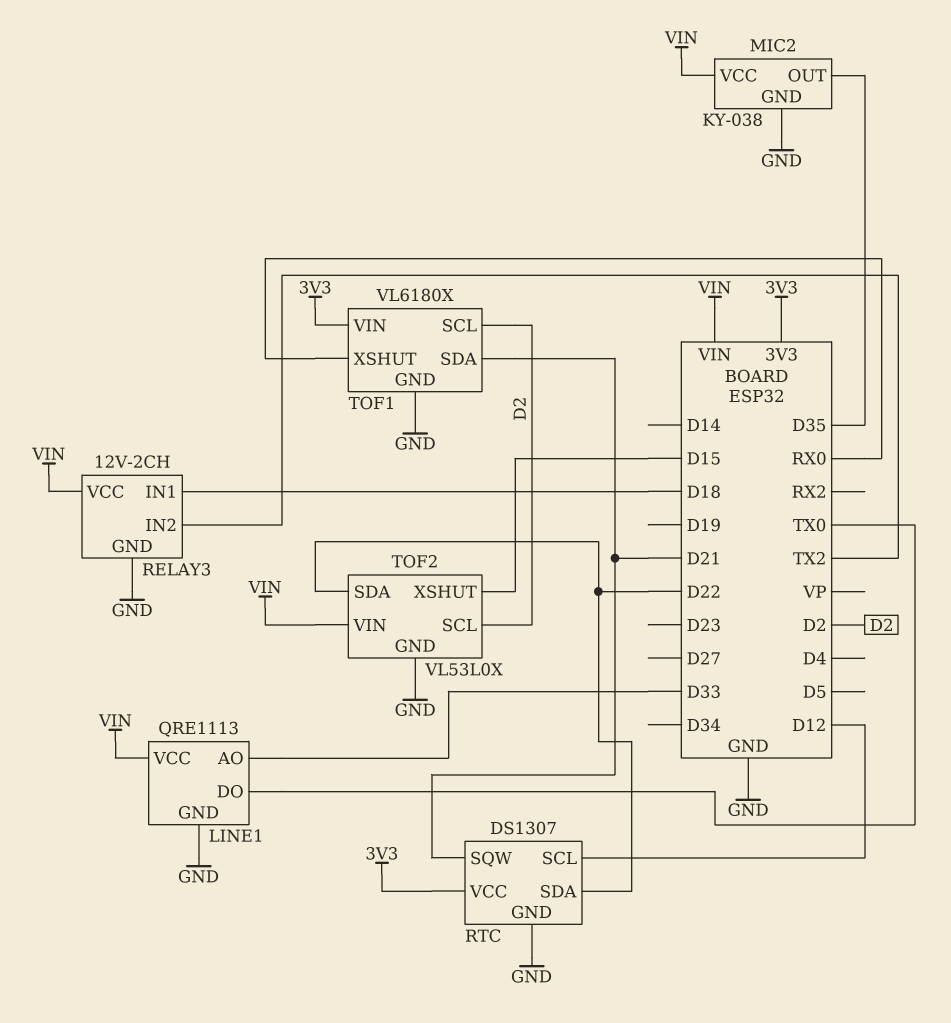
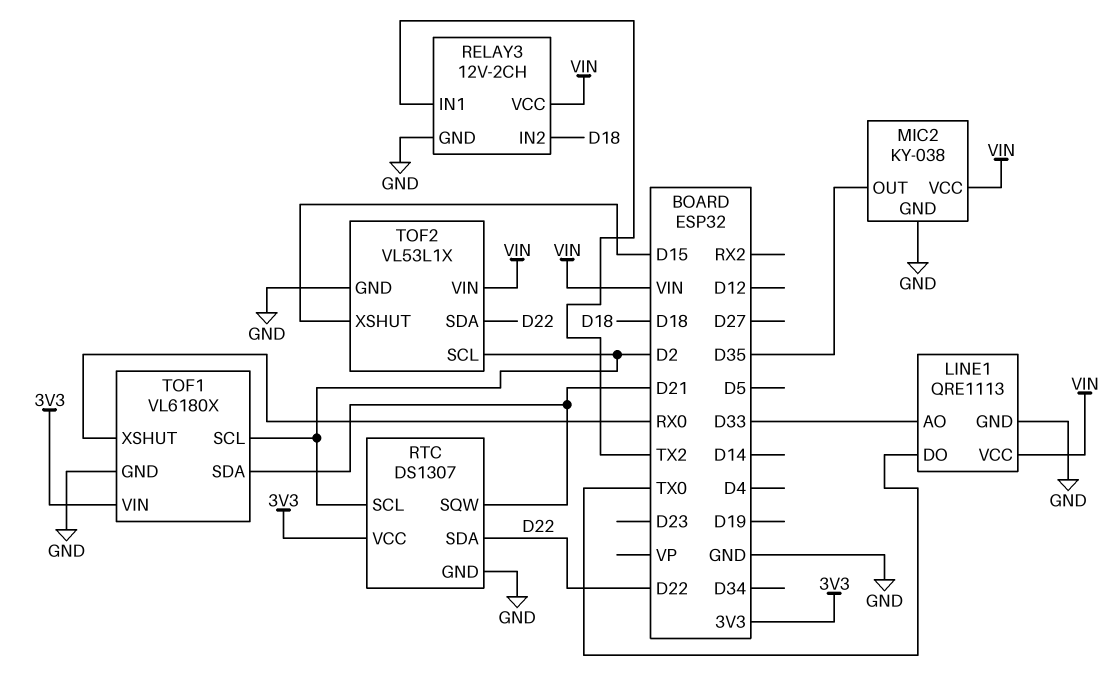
RELAY3 pin IN1: D18 -> TX2
RELAY3 pin IN2: TX2 -> D18
RTC pin SCL: D12 -> D2
TOF2: VL53L0X -> VL53L1X

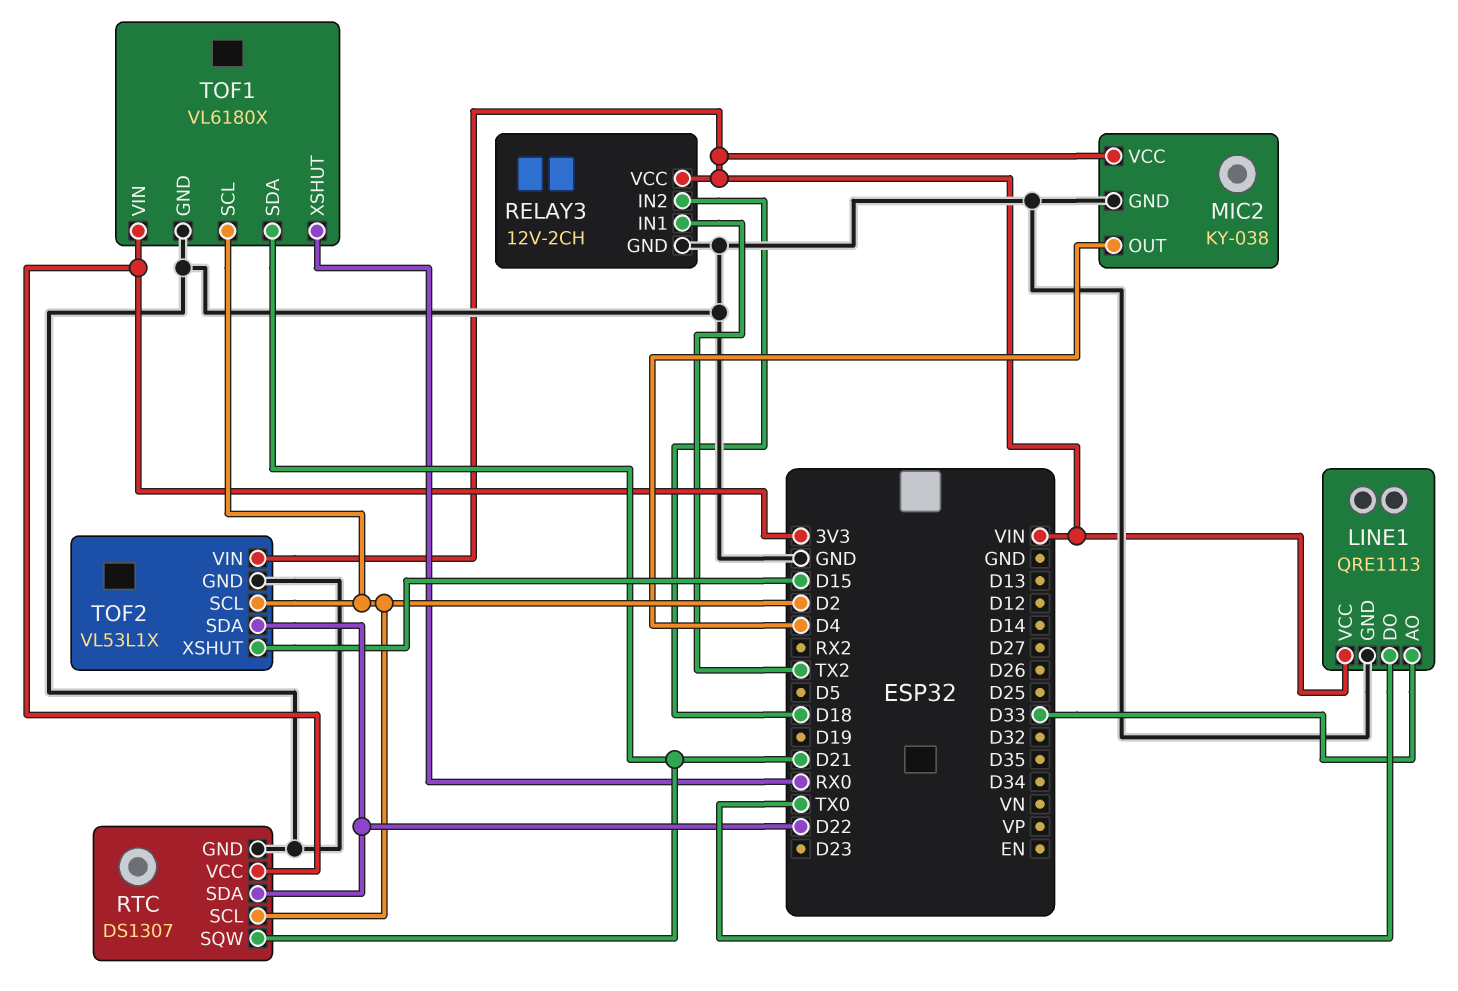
MIC2 pin OUT: D35 -> D4

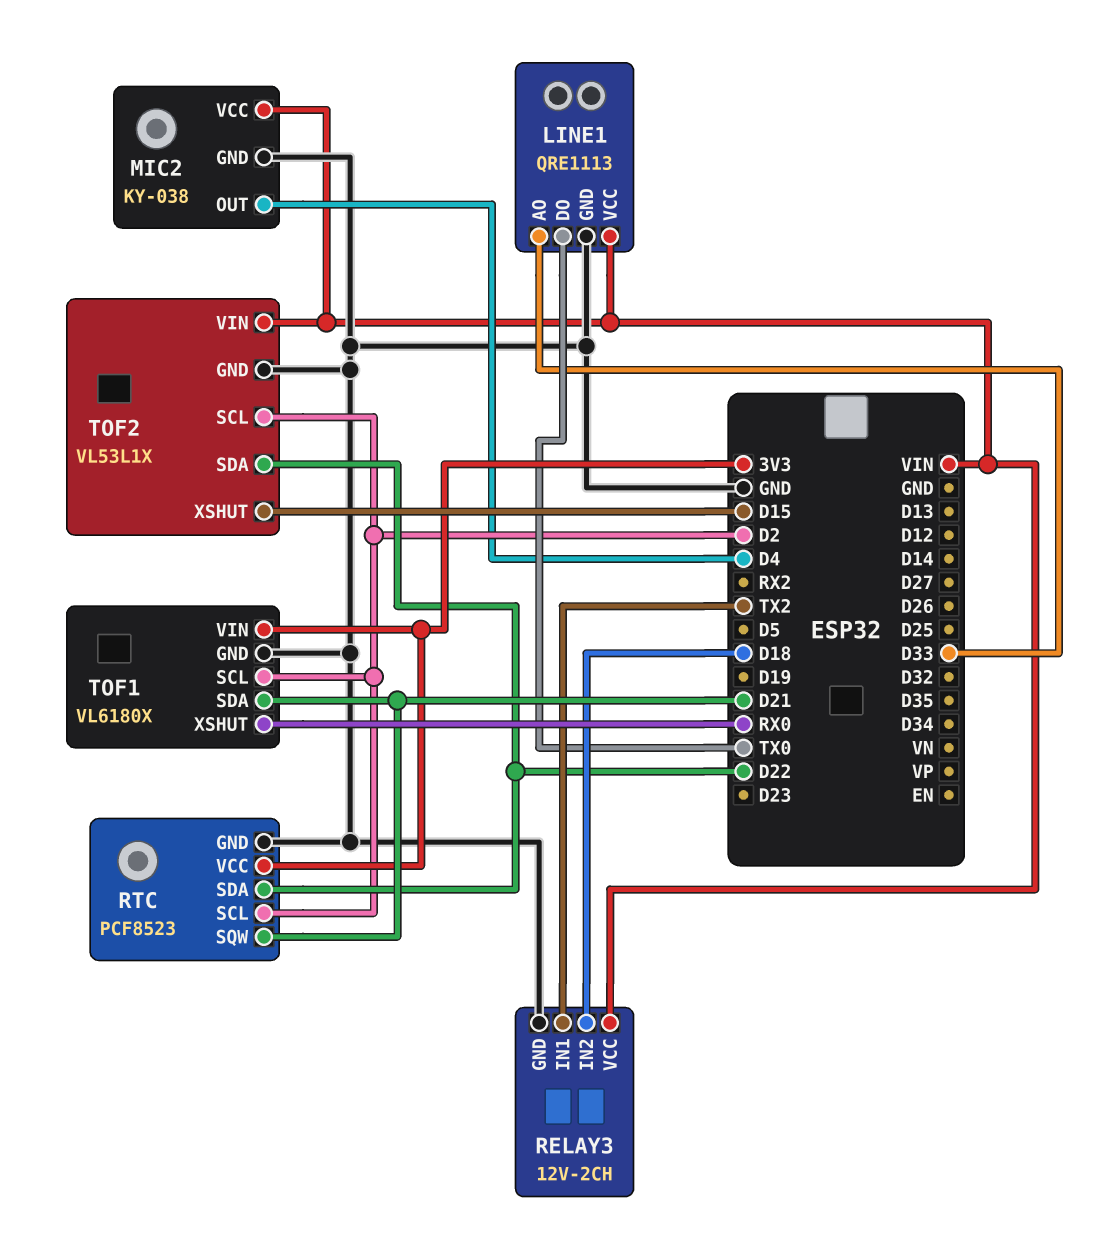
RTC: DS1307 -> PCF8523

